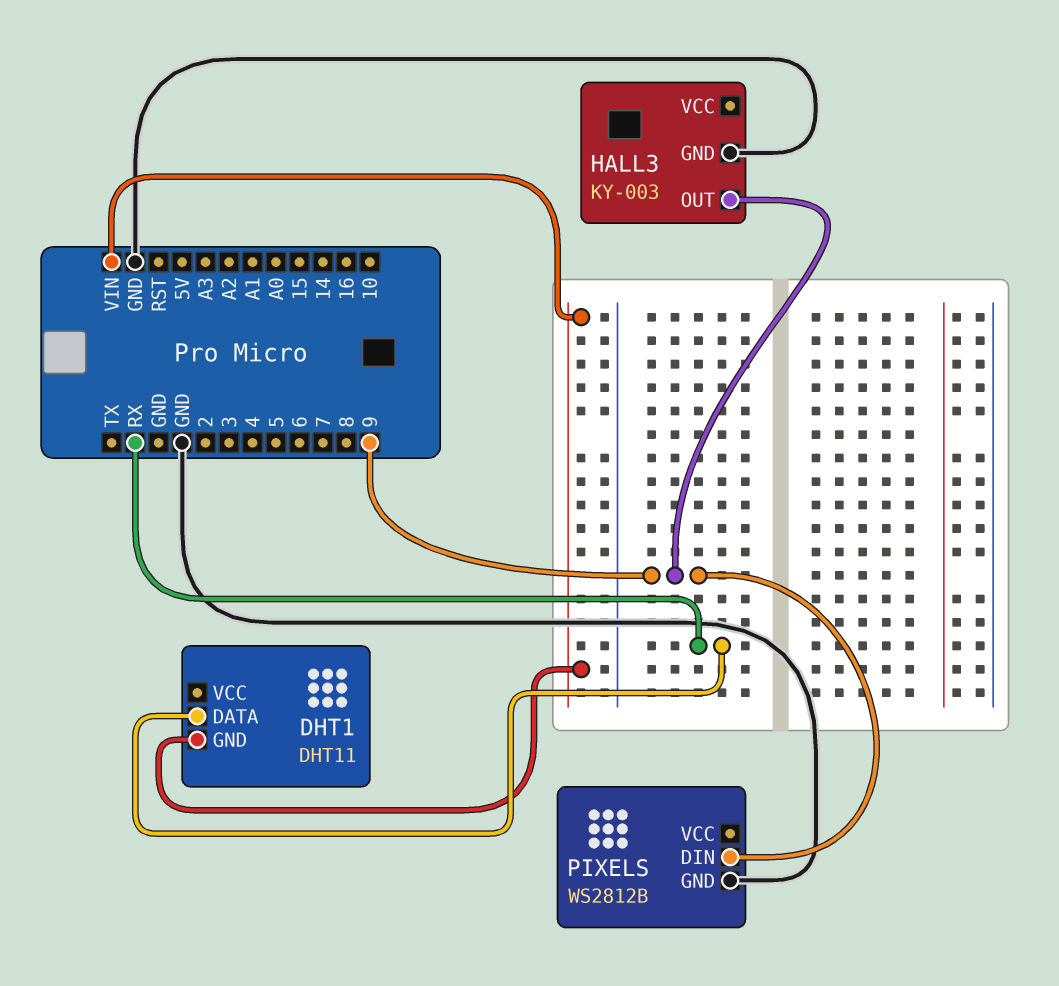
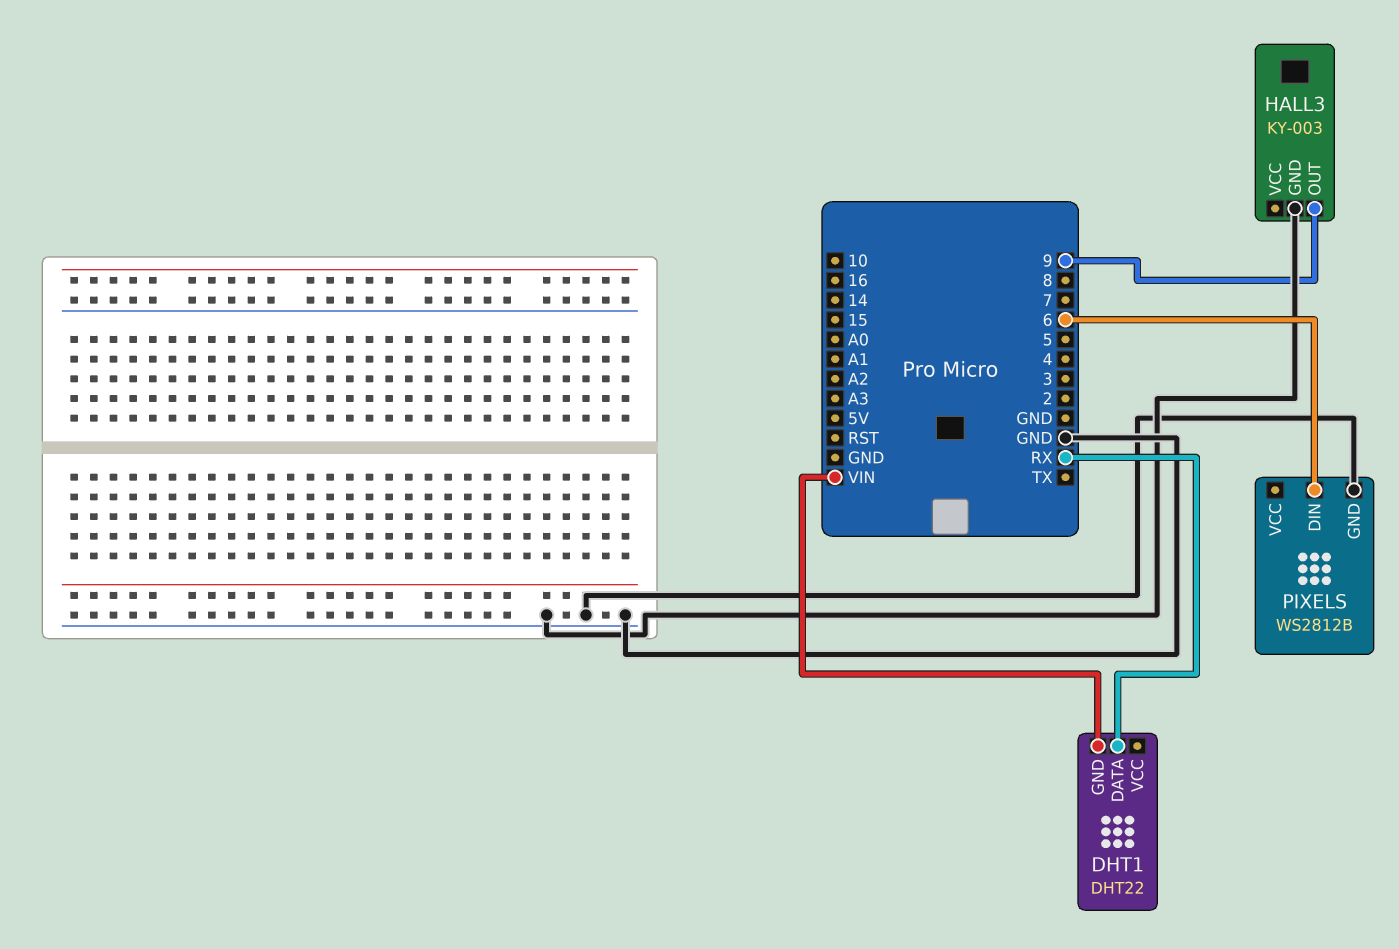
DHT1: DHT11 -> DHT22
PIXELS pin DIN: 9 -> 6

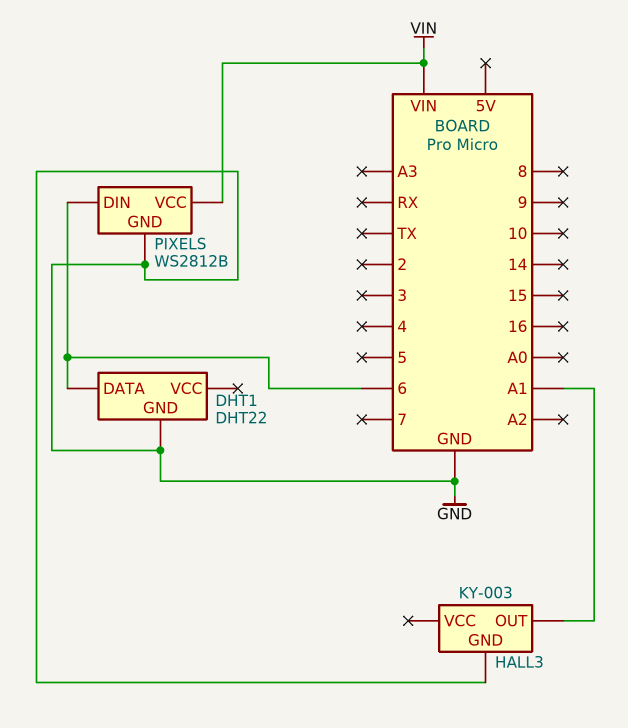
DHT1 pin DATA: RX -> 6
DHT1 pin GND: VIN -> GND
HALL3 pin OUT: 9 -> A1
PIXELS pin VCC: none -> VIN

